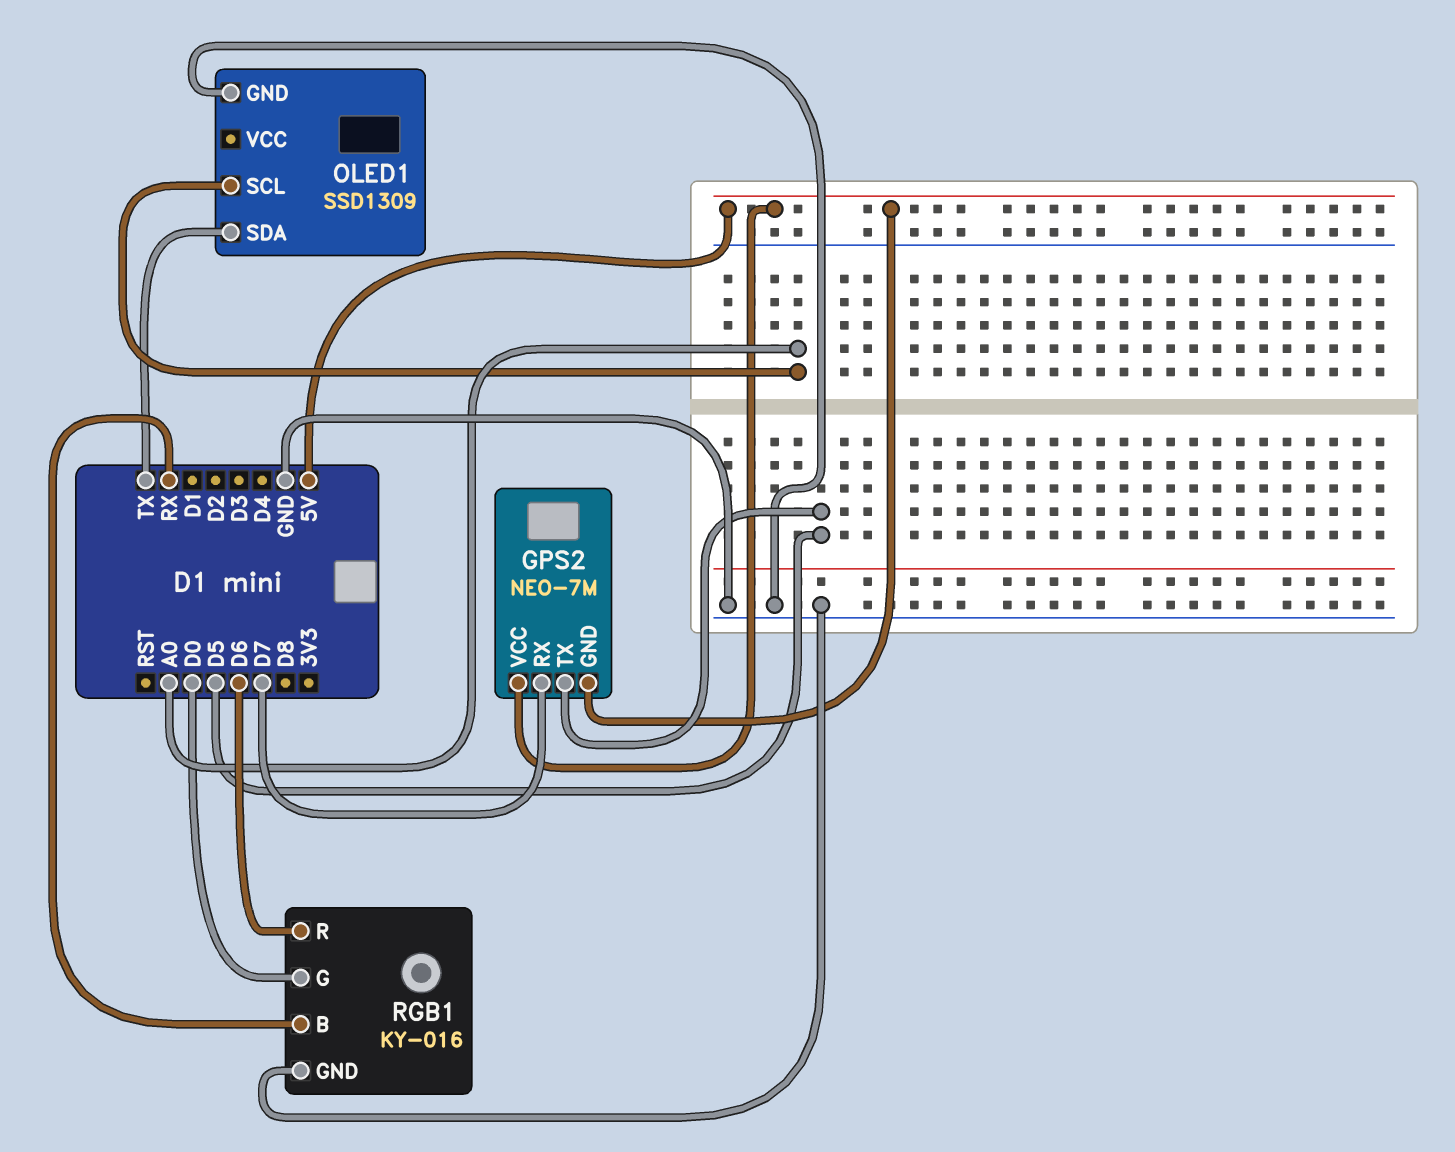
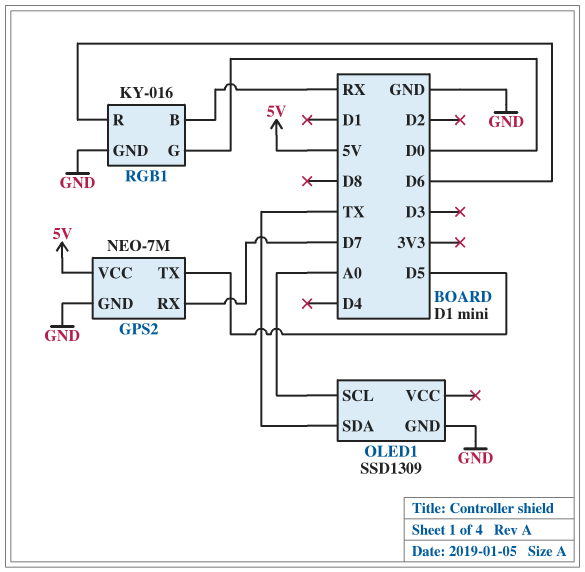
GPS2 pin GND: 5V -> GND

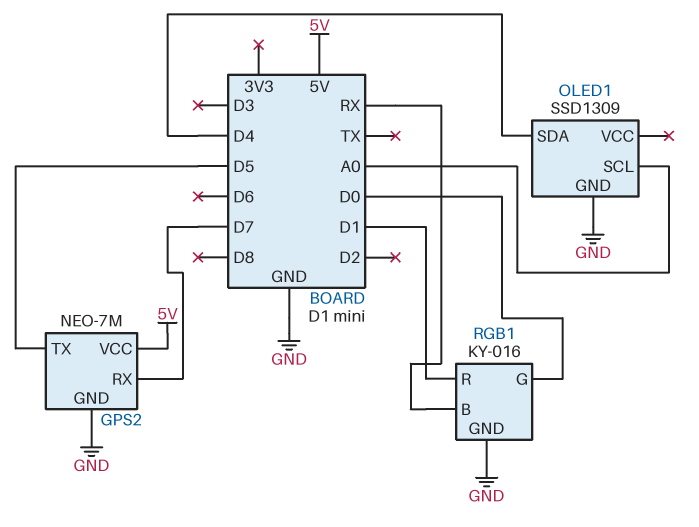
OLED1 pin SDA: TX -> D4
RGB1 pin R: D6 -> D1

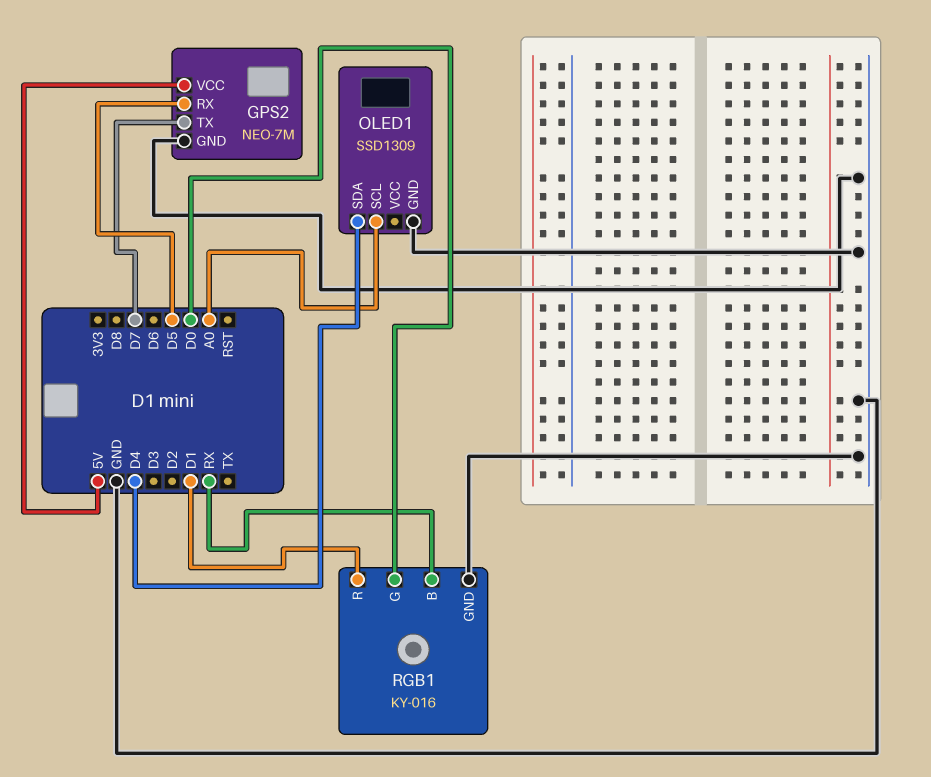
GPS2 pin RX: D7 -> D5
GPS2 pin TX: D5 -> D7

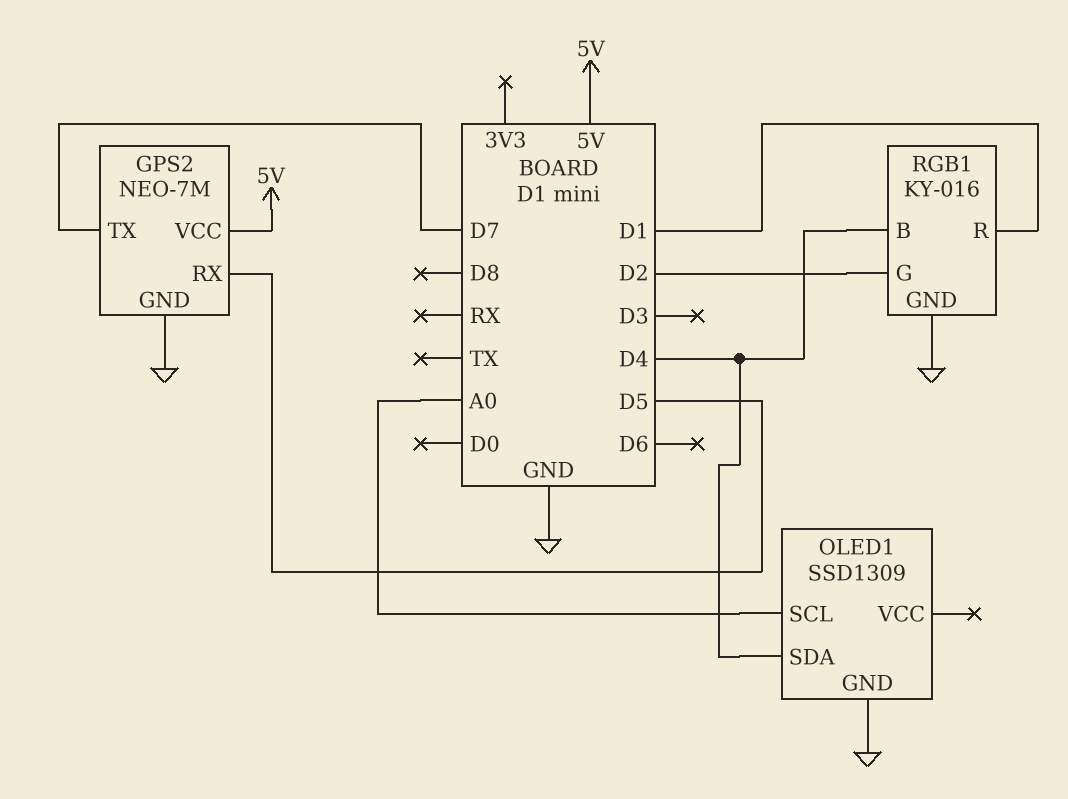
RGB1 pin B: RX -> D4
RGB1 pin G: D0 -> D2

